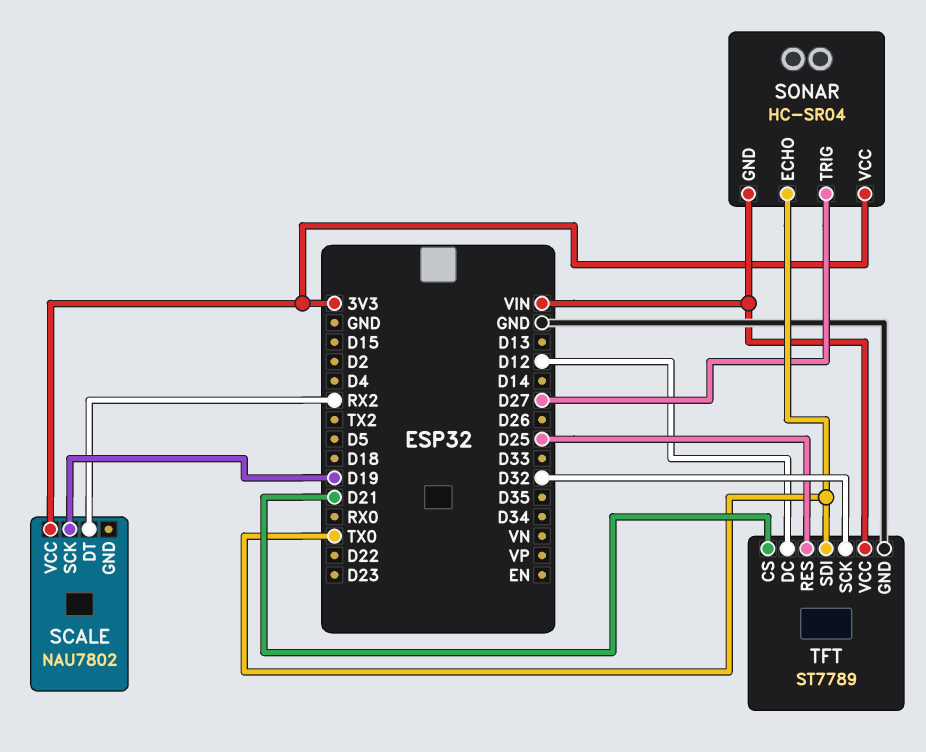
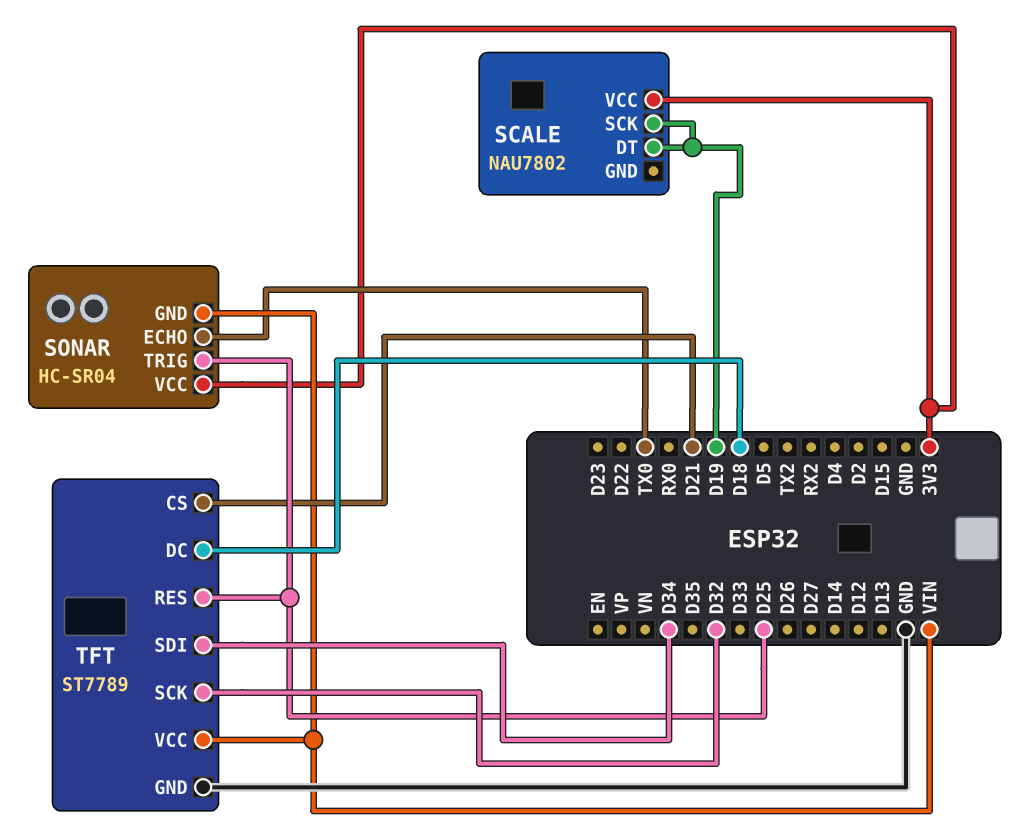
SCALE pin DT: RX2 -> D19
SONAR pin TRIG: D27 -> D25
TFT pin DC: D12 -> D18
TFT pin SDI: TX0 -> D34

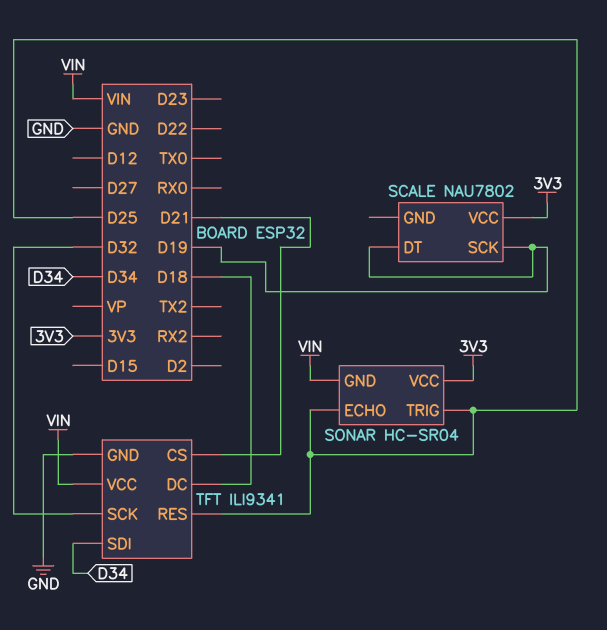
SONAR pin ECHO: TX0 -> D25
TFT: ST7789 -> ILI9341

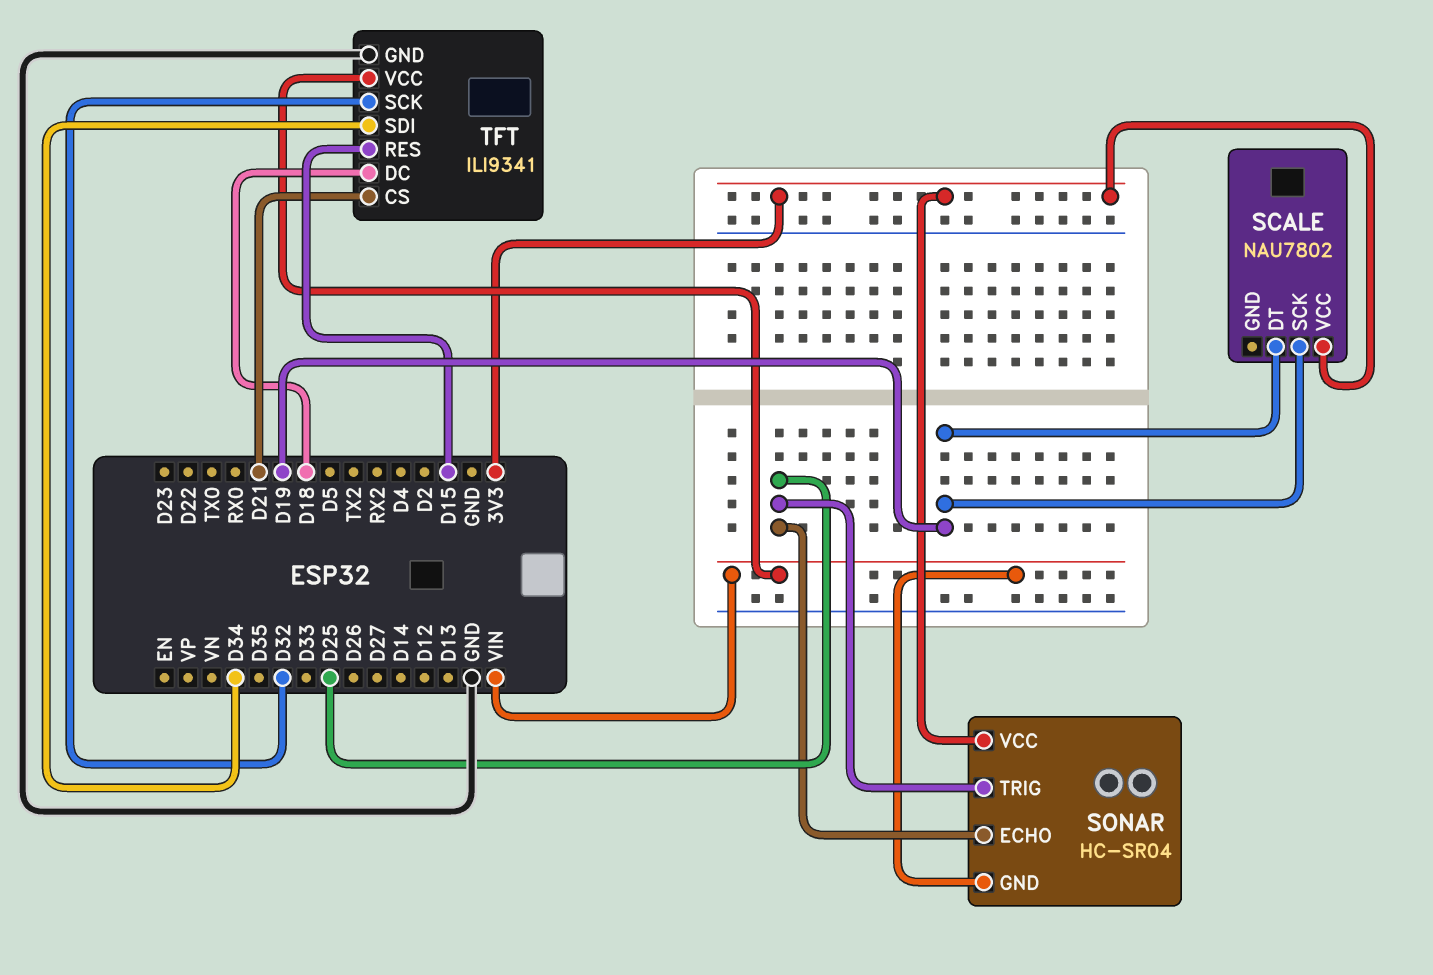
TFT pin RES: D25 -> D15

